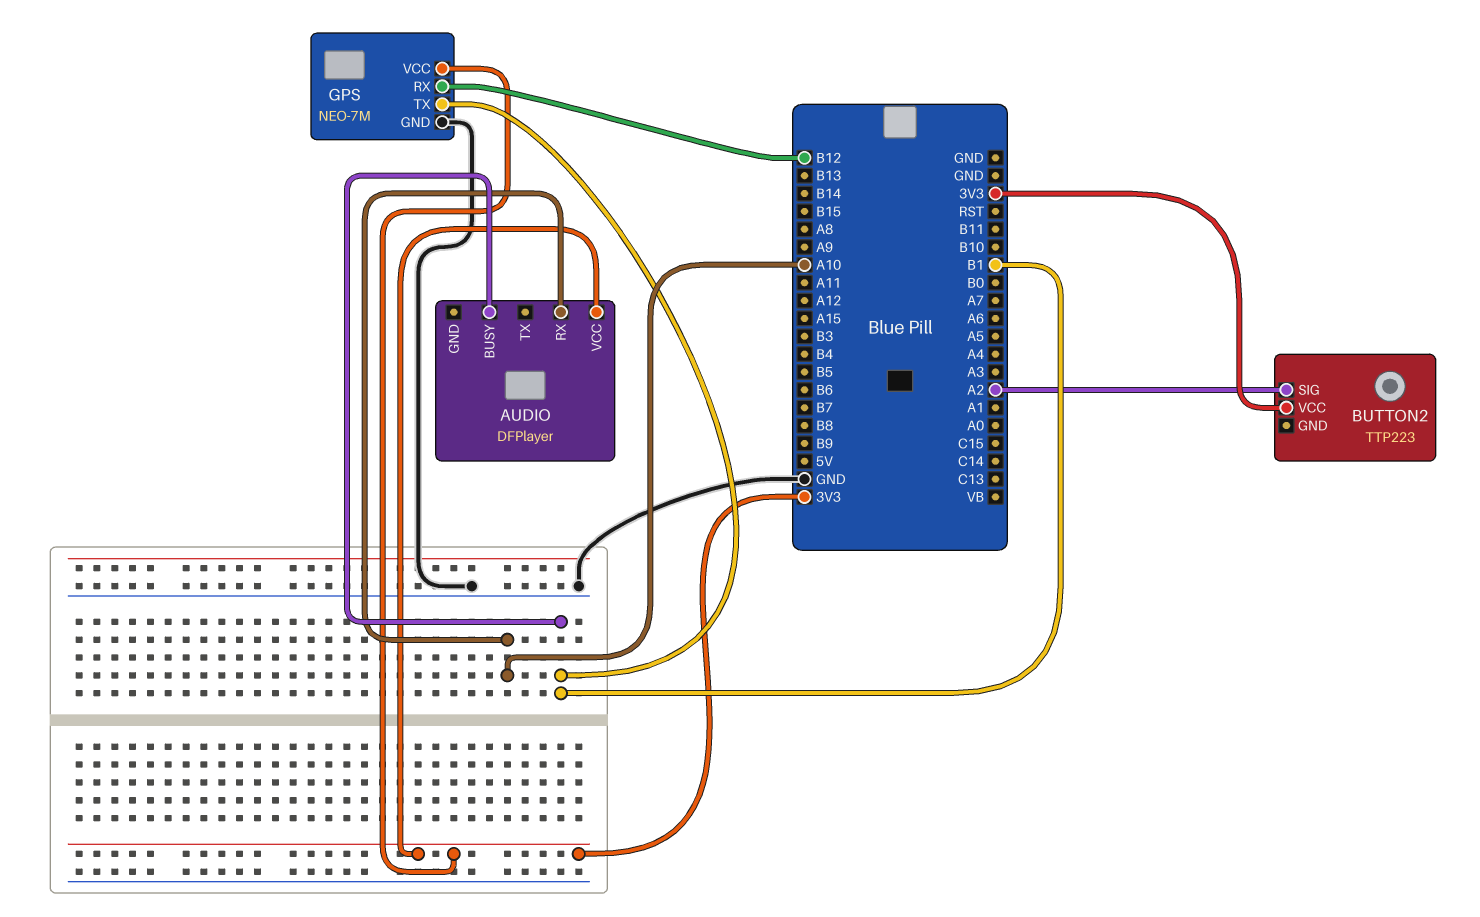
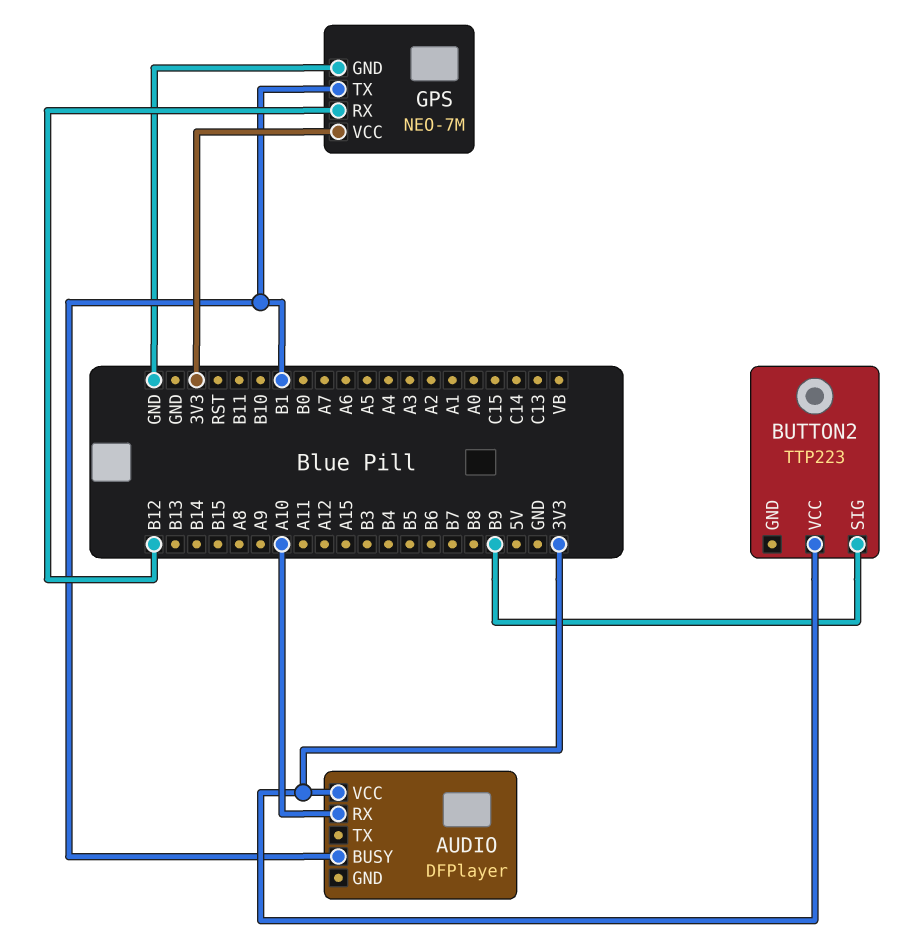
BUTTON2 pin SIG: A2 -> B9

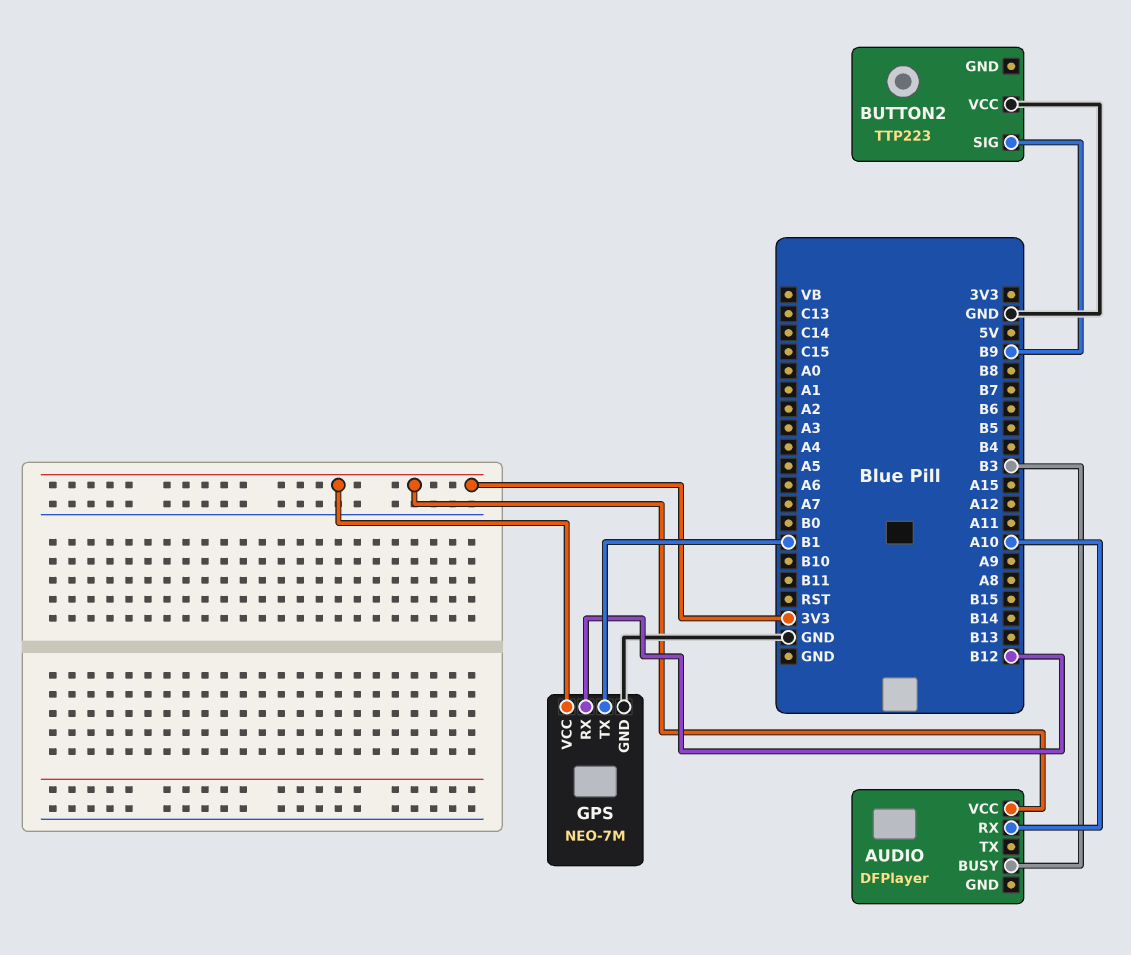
AUDIO pin BUSY: B1 -> B3
BUTTON2 pin VCC: 3V3 -> GND

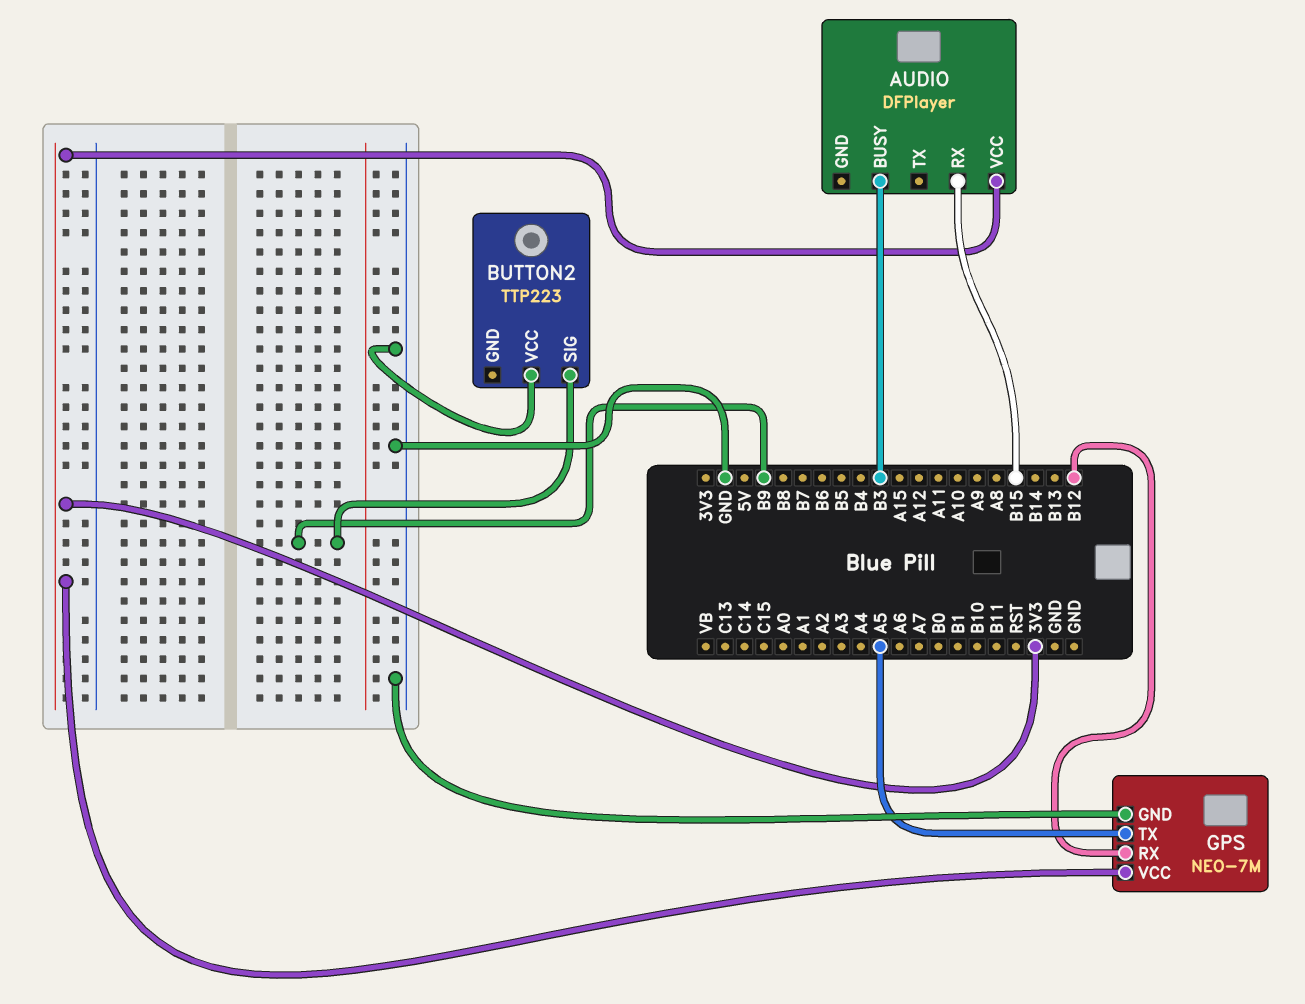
AUDIO pin RX: A10 -> B15
GPS pin TX: B1 -> A5

